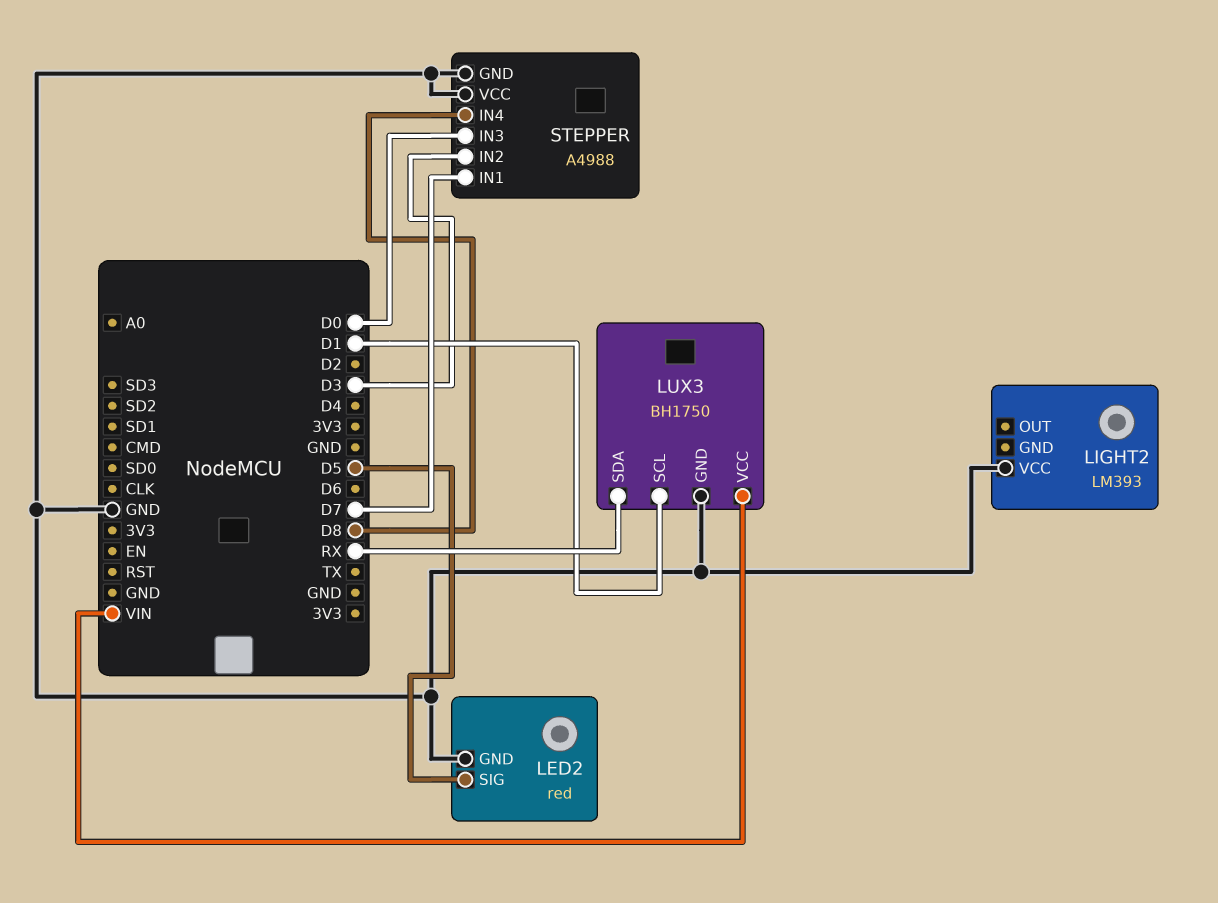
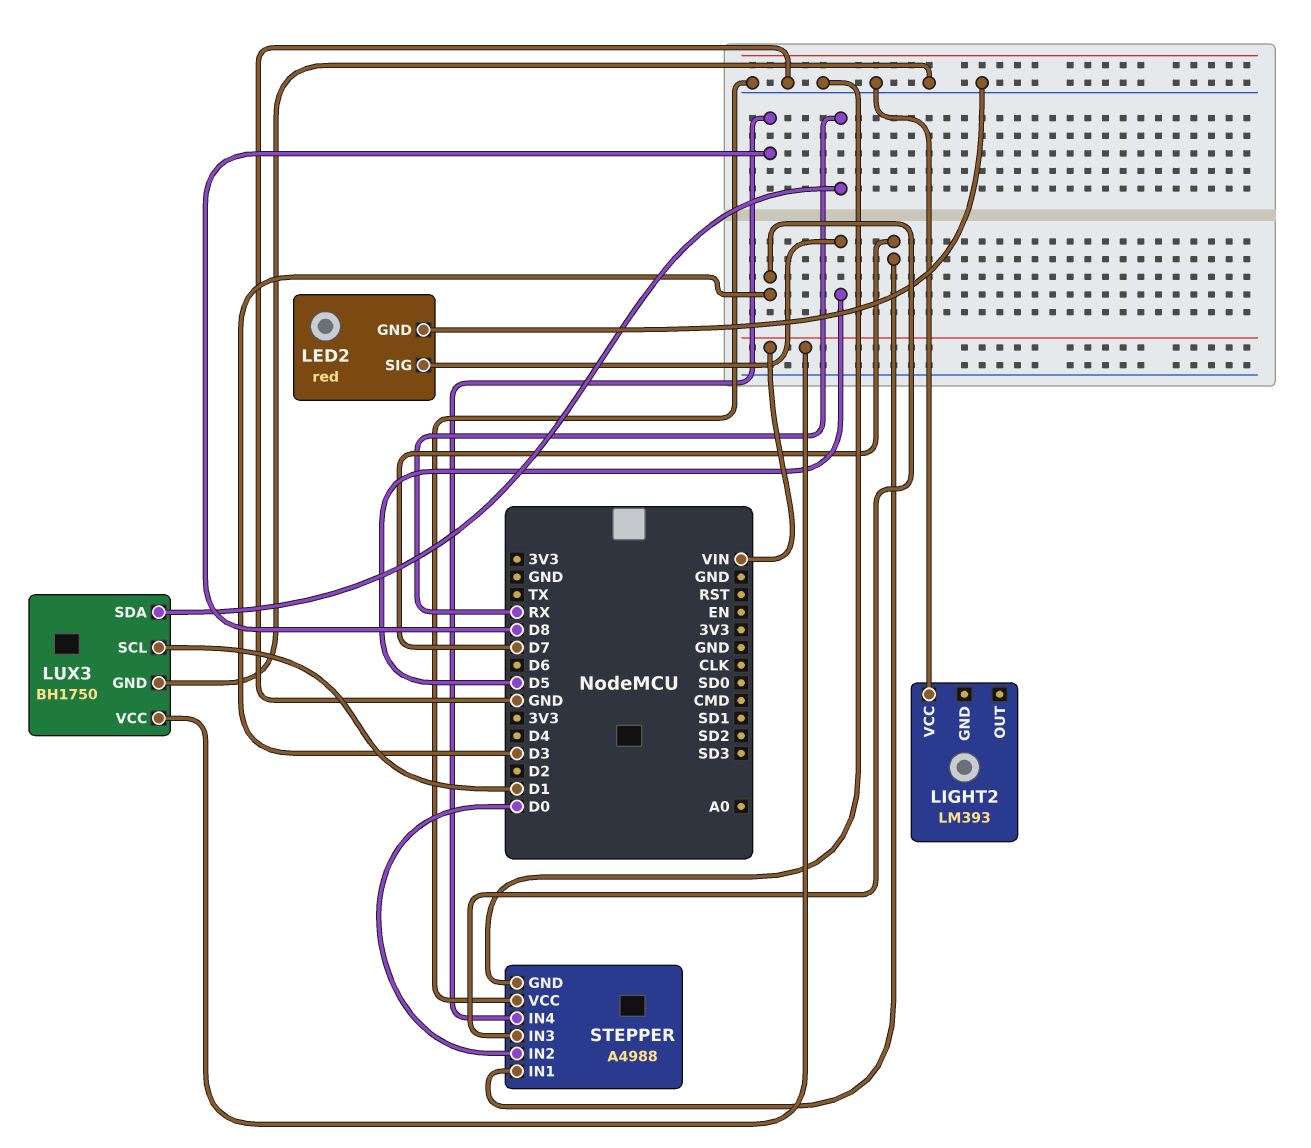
STEPPER pin IN2: D3 -> D0
STEPPER pin IN3: D0 -> D3

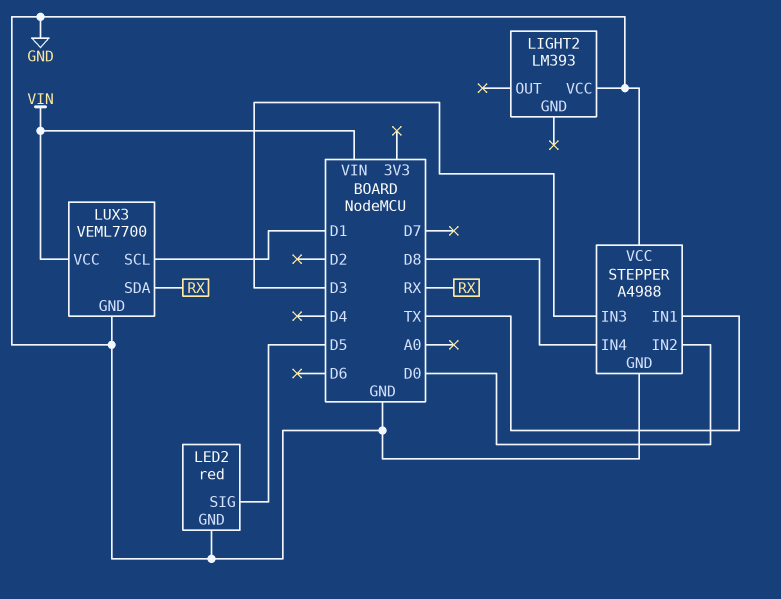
LUX3: BH1750 -> VEML7700
STEPPER pin IN1: D7 -> TX

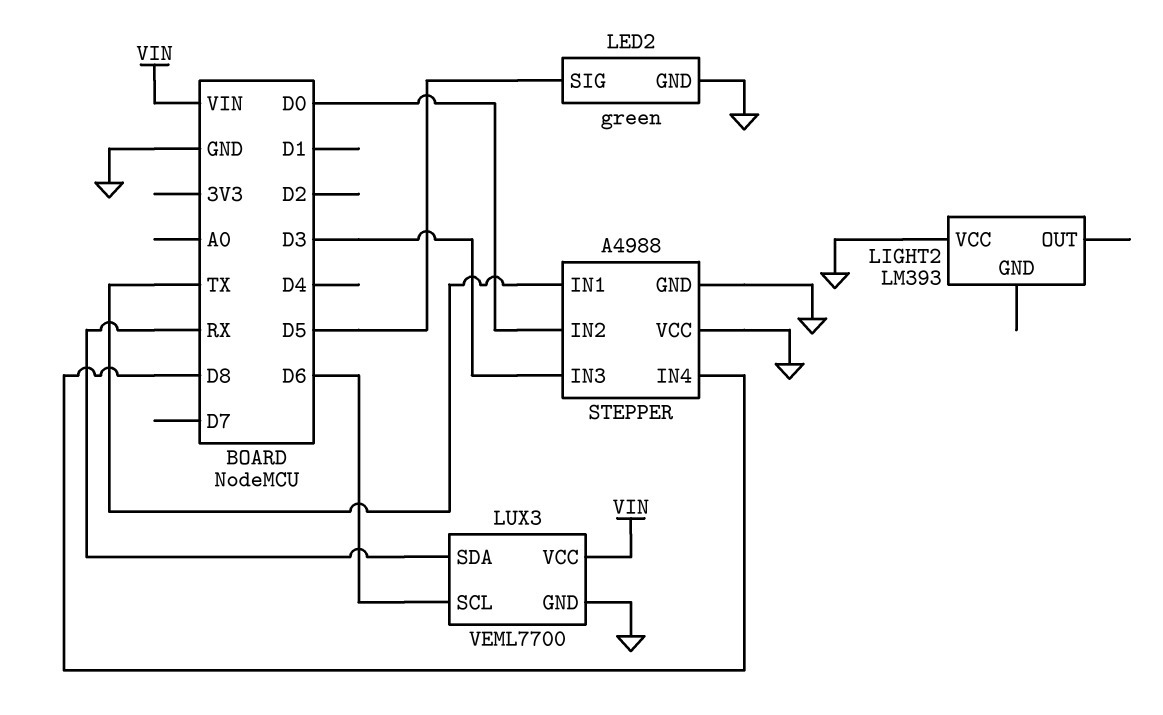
LED2: red -> green
LUX3 pin SCL: D1 -> D6

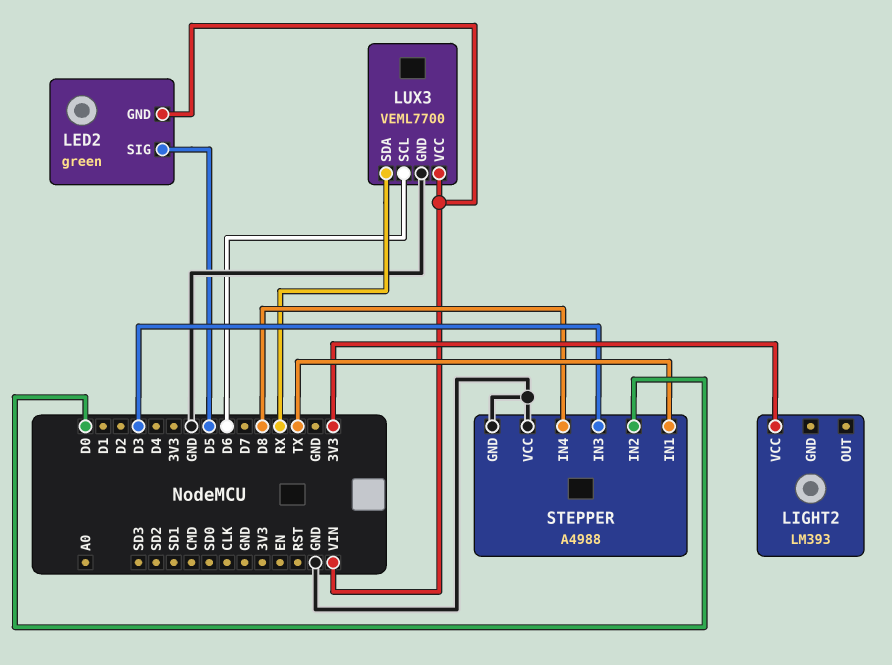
LED2 pin GND: GND -> VIN
LIGHT2 pin VCC: GND -> 3V3

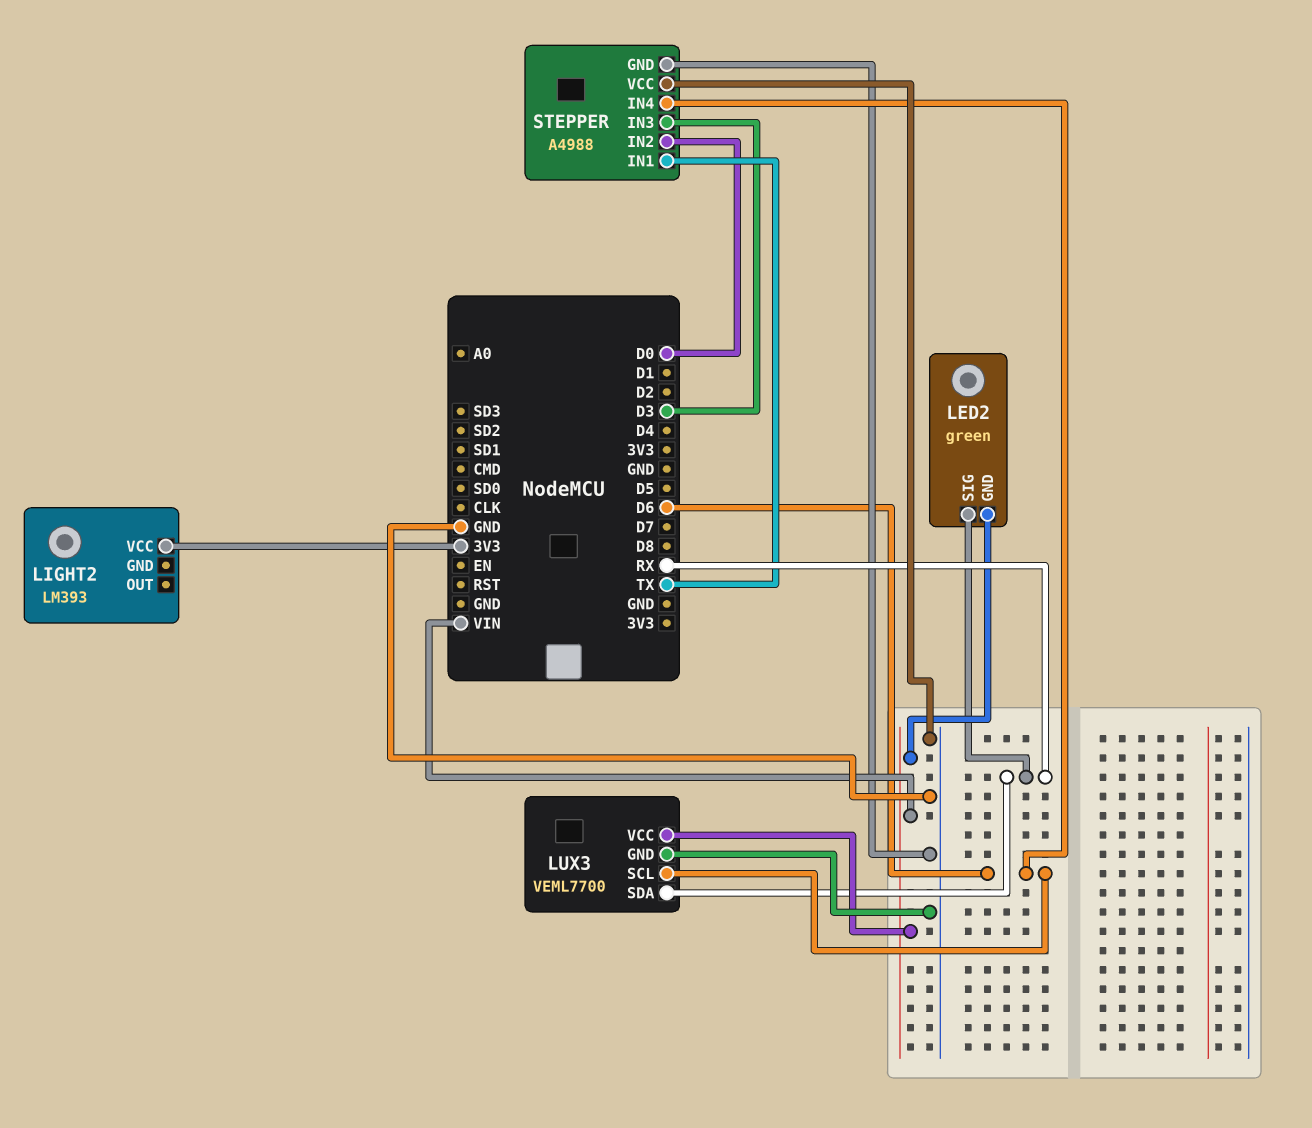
LED2 pin SIG: D5 -> RX
STEPPER pin IN4: D8 -> D6

